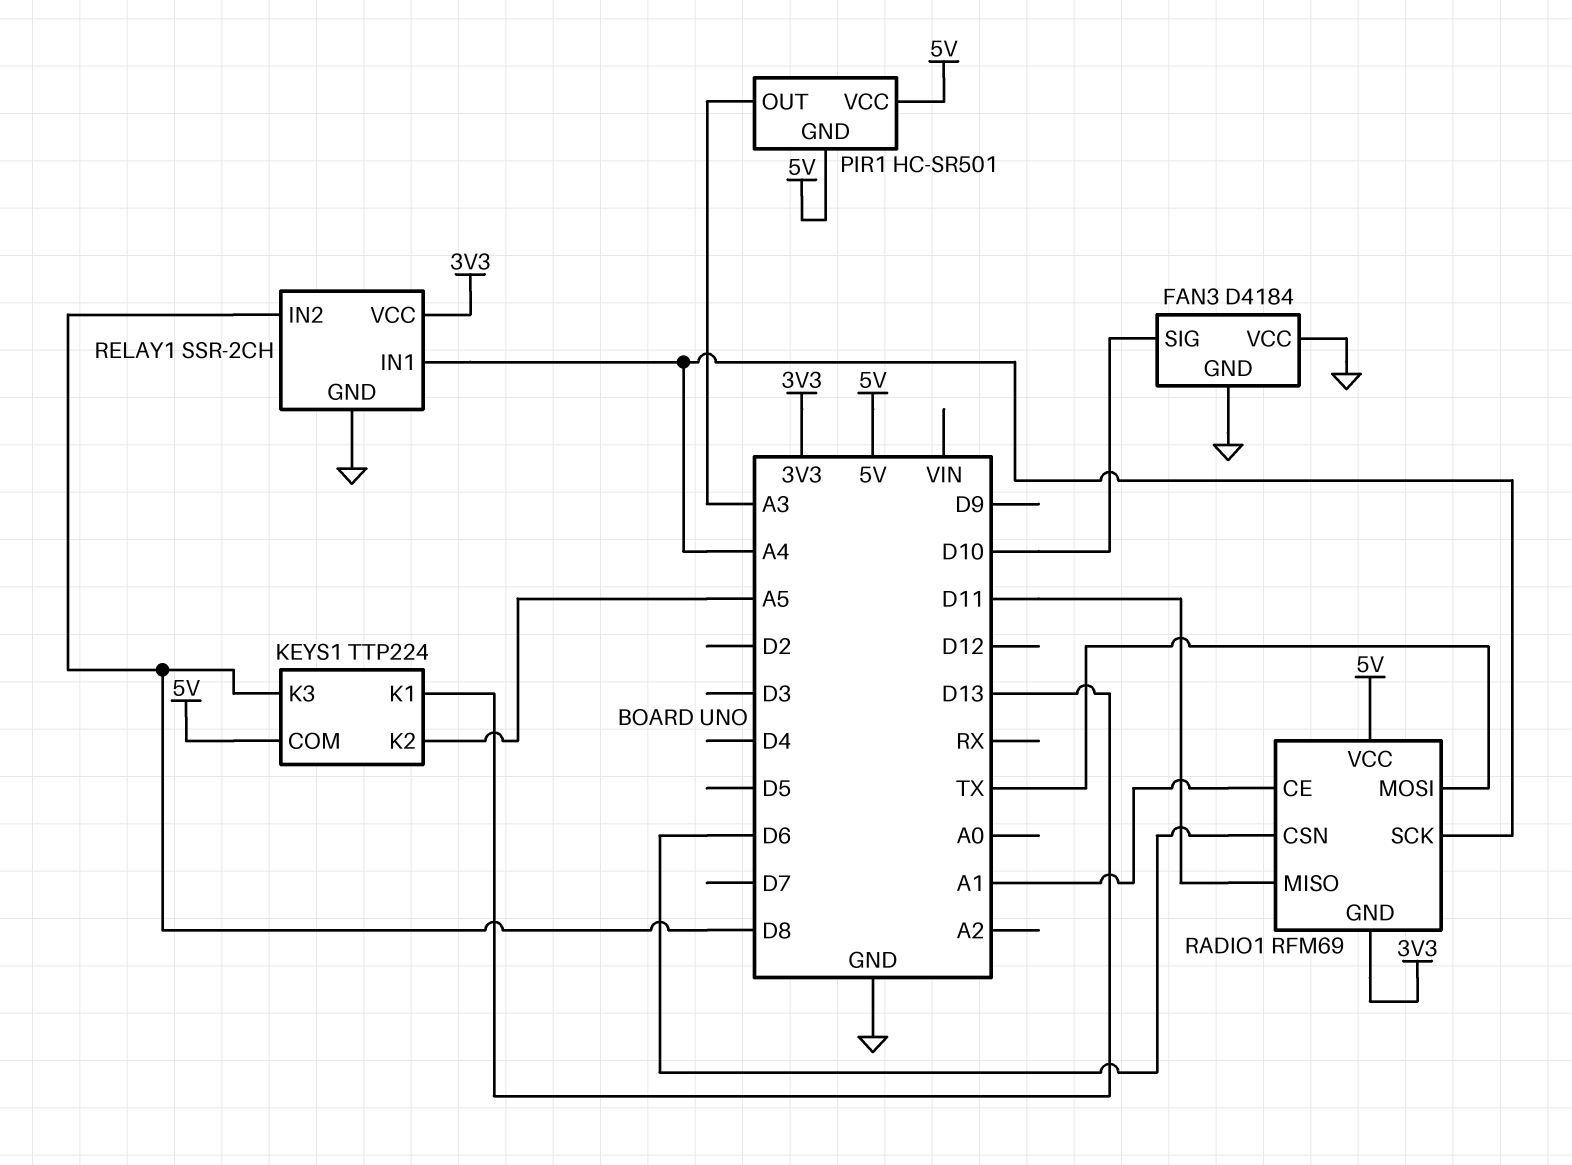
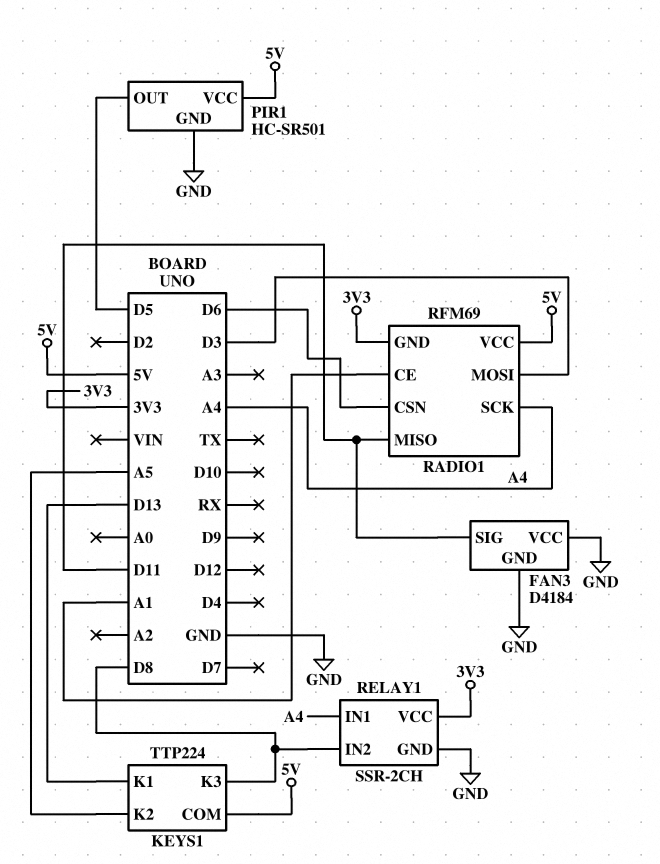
FAN3 pin SIG: D10 -> D11
PIR1 pin GND: 5V -> GND
PIR1 pin OUT: A3 -> D5
RADIO1 pin MOSI: TX -> D3

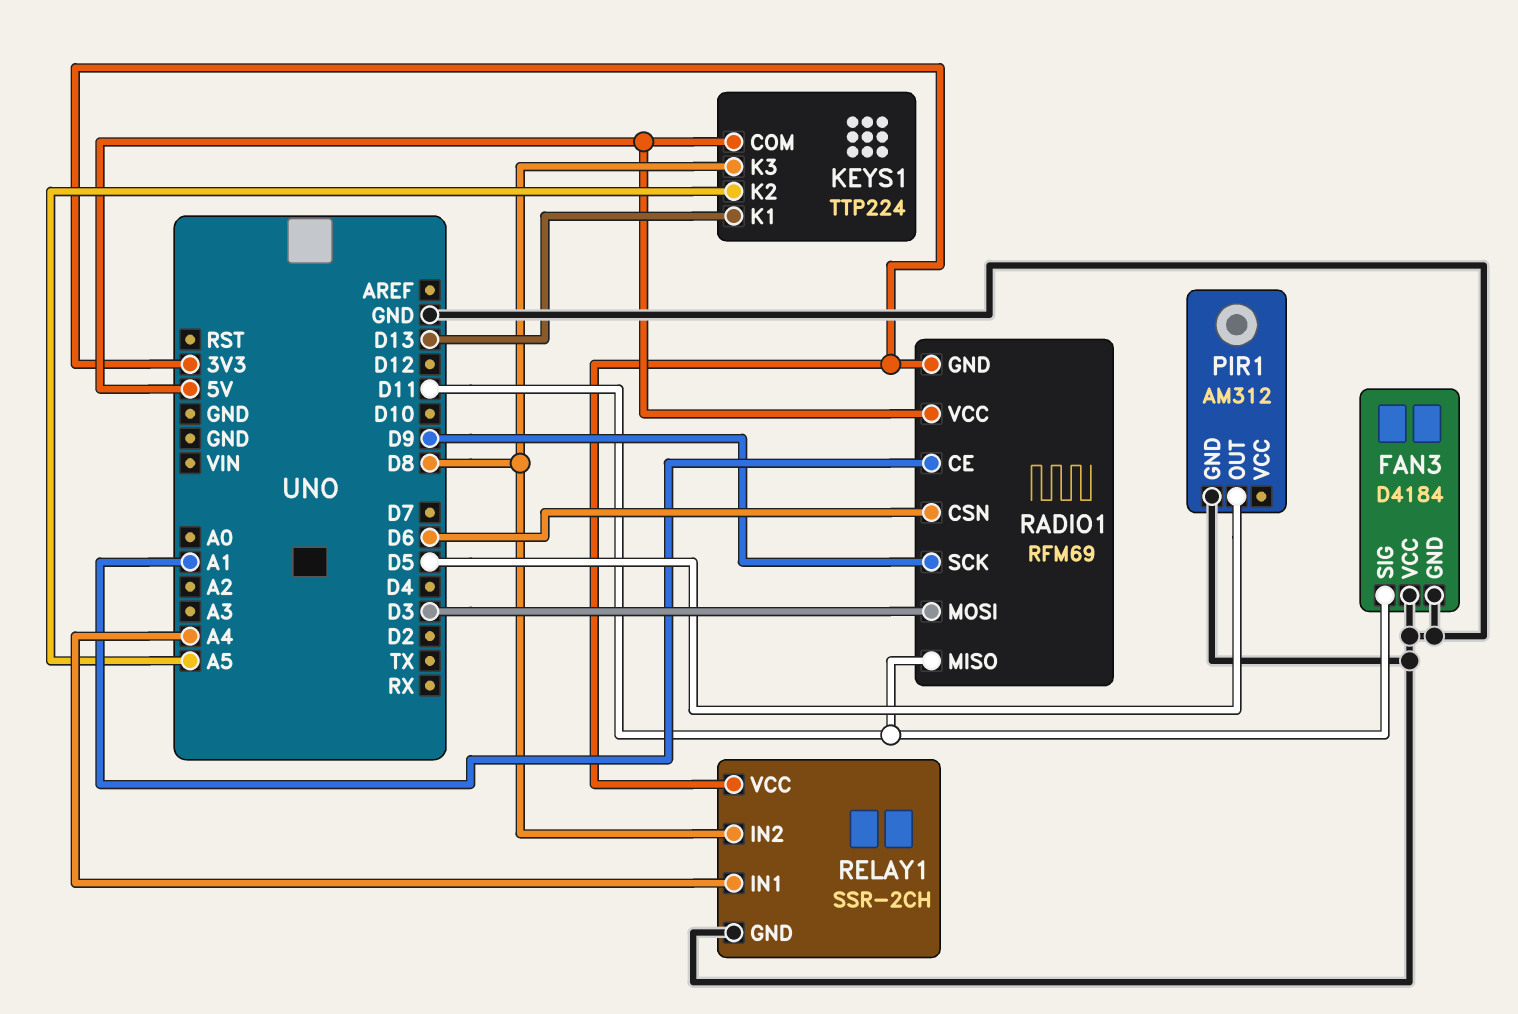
PIR1: HC-SR501 -> AM312
PIR1 pin VCC: 5V -> none
RADIO1 pin SCK: A4 -> D9

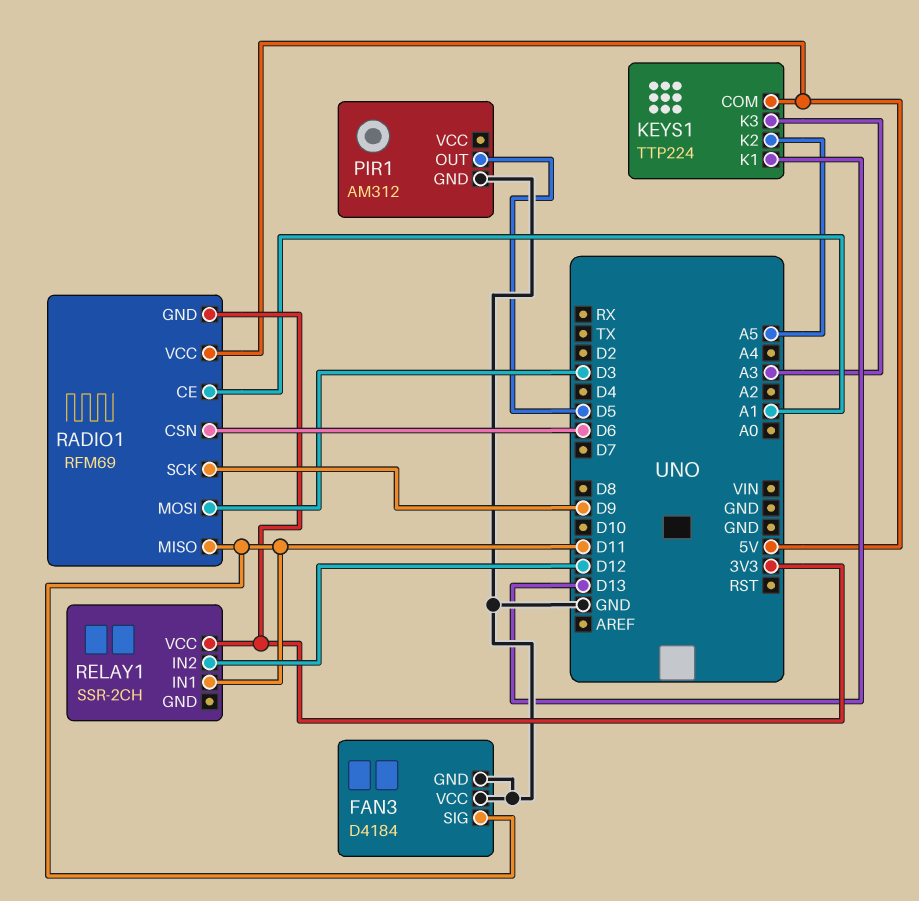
KEYS1 pin K3: D8 -> A3
RELAY1 pin GND: GND -> none
RELAY1 pin IN1: A4 -> D11
RELAY1 pin IN2: D8 -> D12

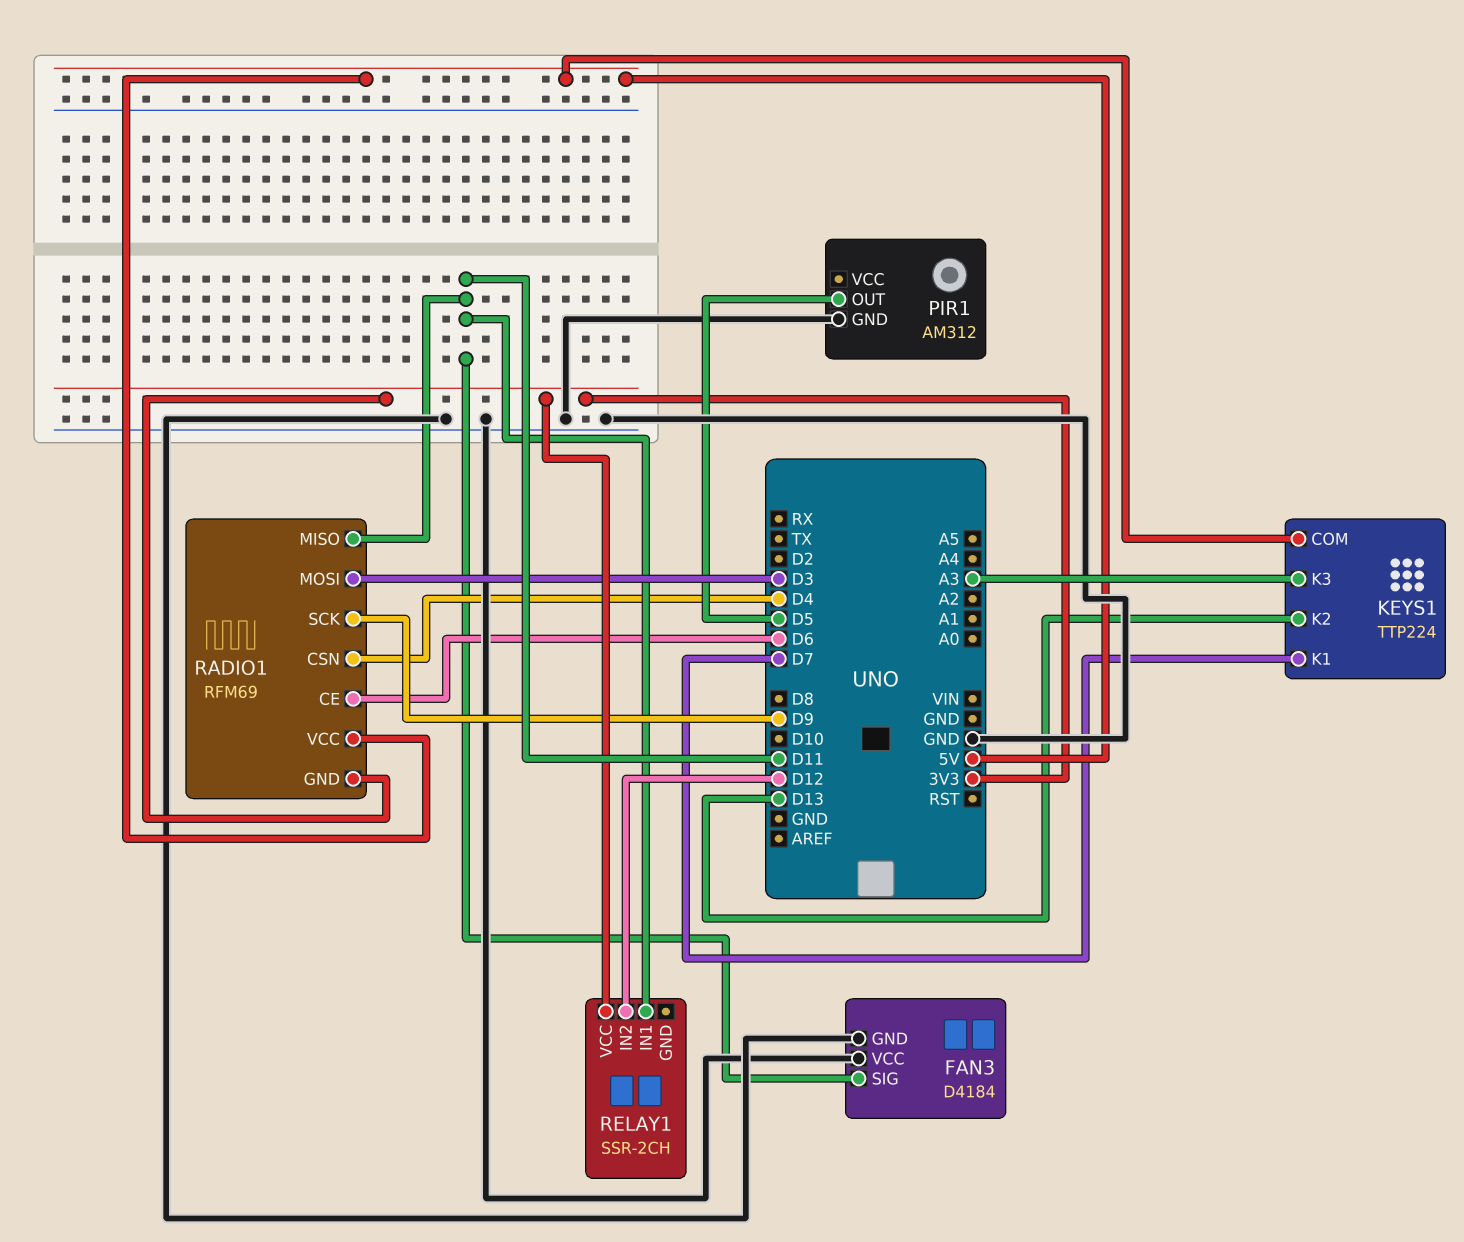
KEYS1 pin K1: D13 -> D7
KEYS1 pin K2: A5 -> D13
RADIO1 pin CE: A1 -> D6
RADIO1 pin CSN: D6 -> D4

